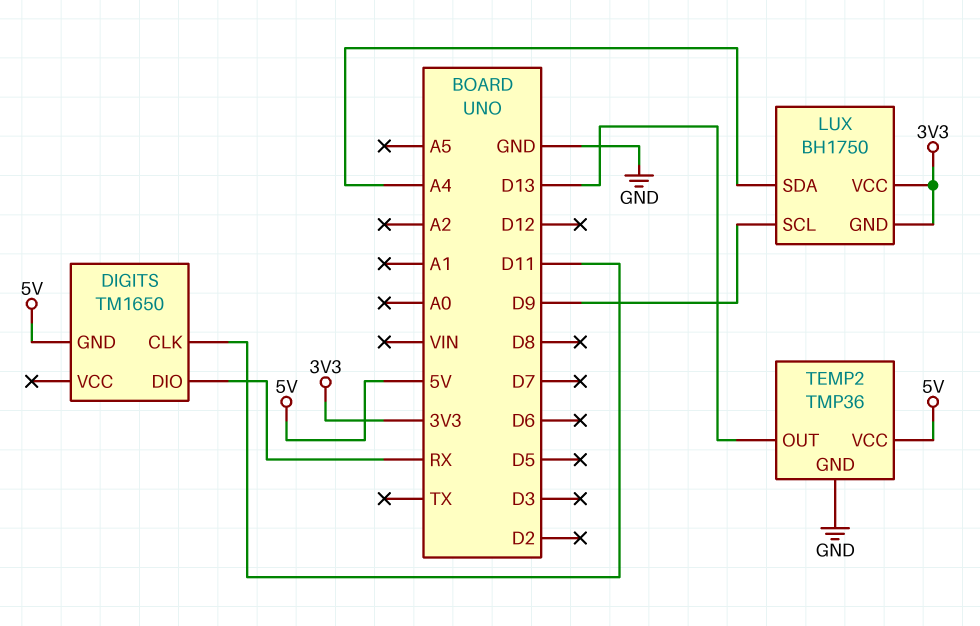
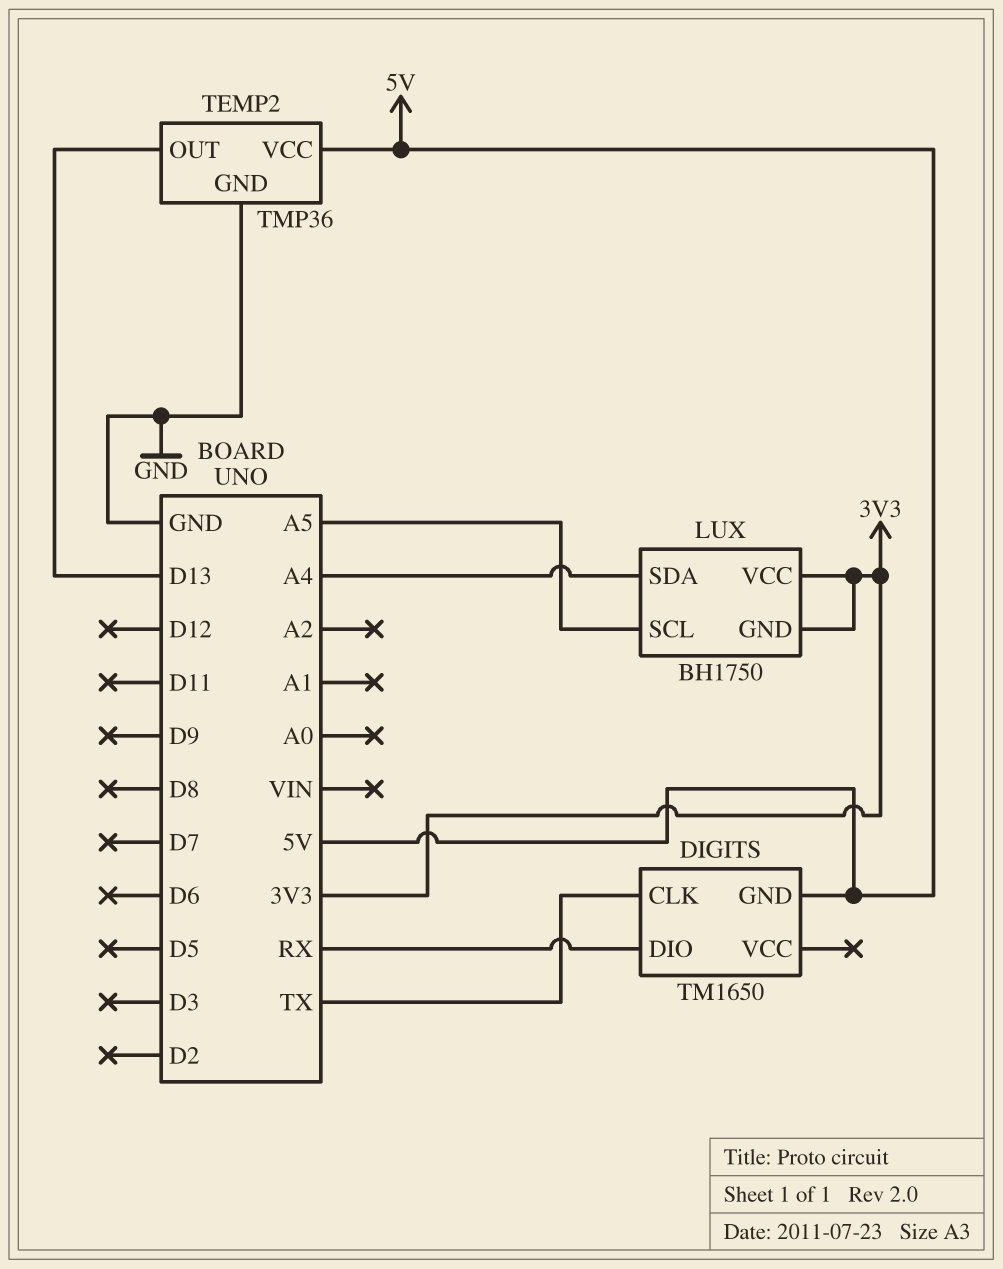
DIGITS pin CLK: D11 -> TX
LUX pin SCL: D9 -> A5

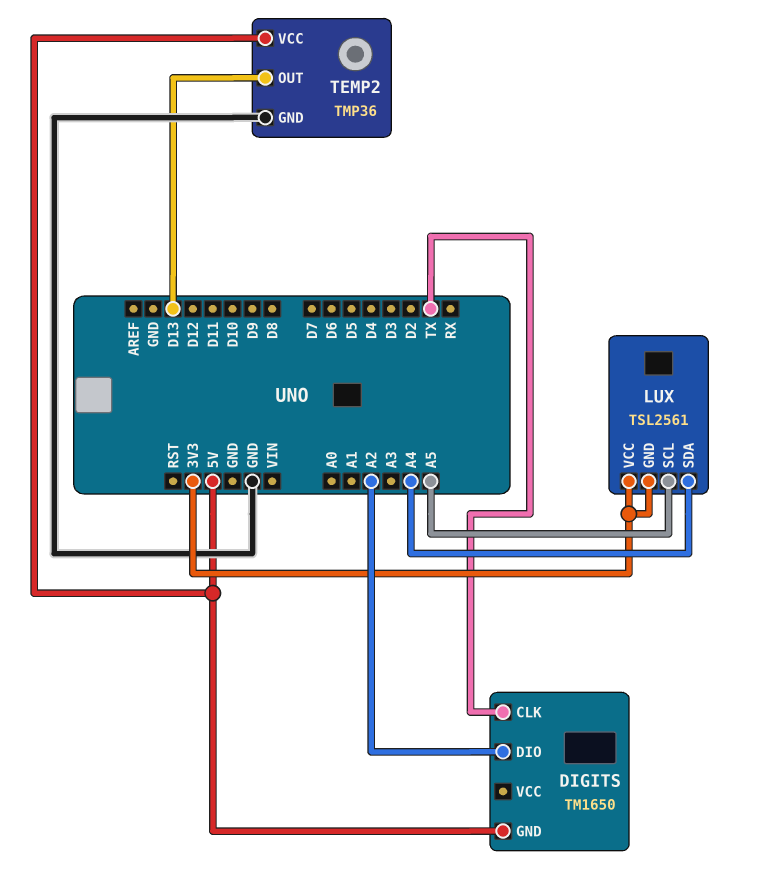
DIGITS pin DIO: RX -> A2
LUX: BH1750 -> TSL2561

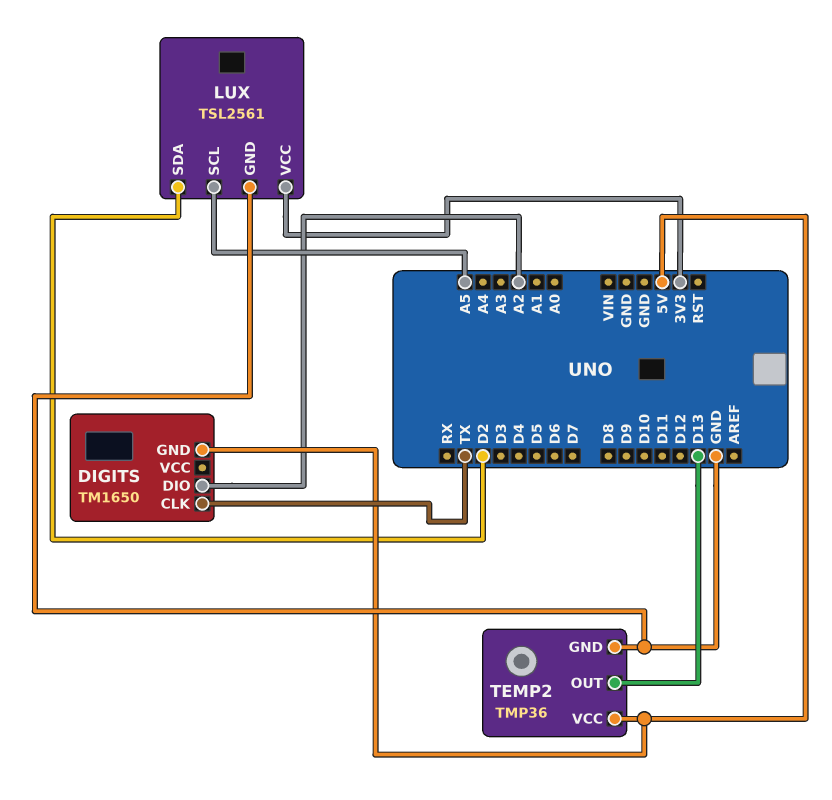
LUX pin GND: 3V3 -> GND
LUX pin SDA: A4 -> D2

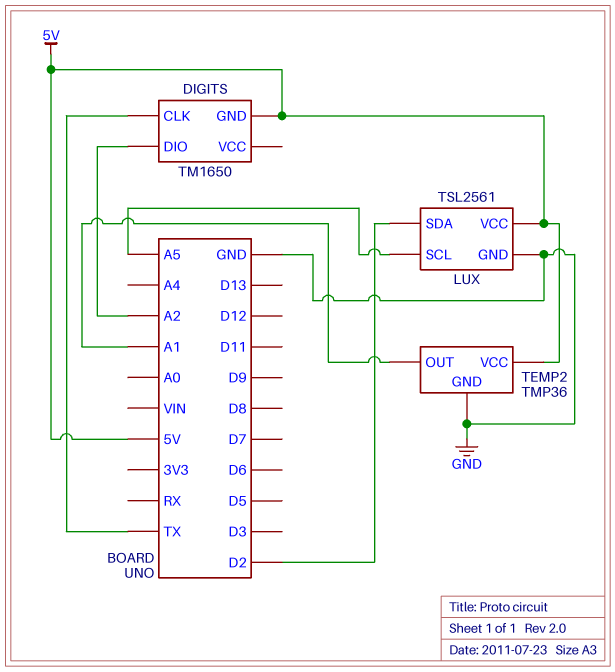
LUX pin VCC: 3V3 -> 5V
TEMP2 pin OUT: D13 -> A1

